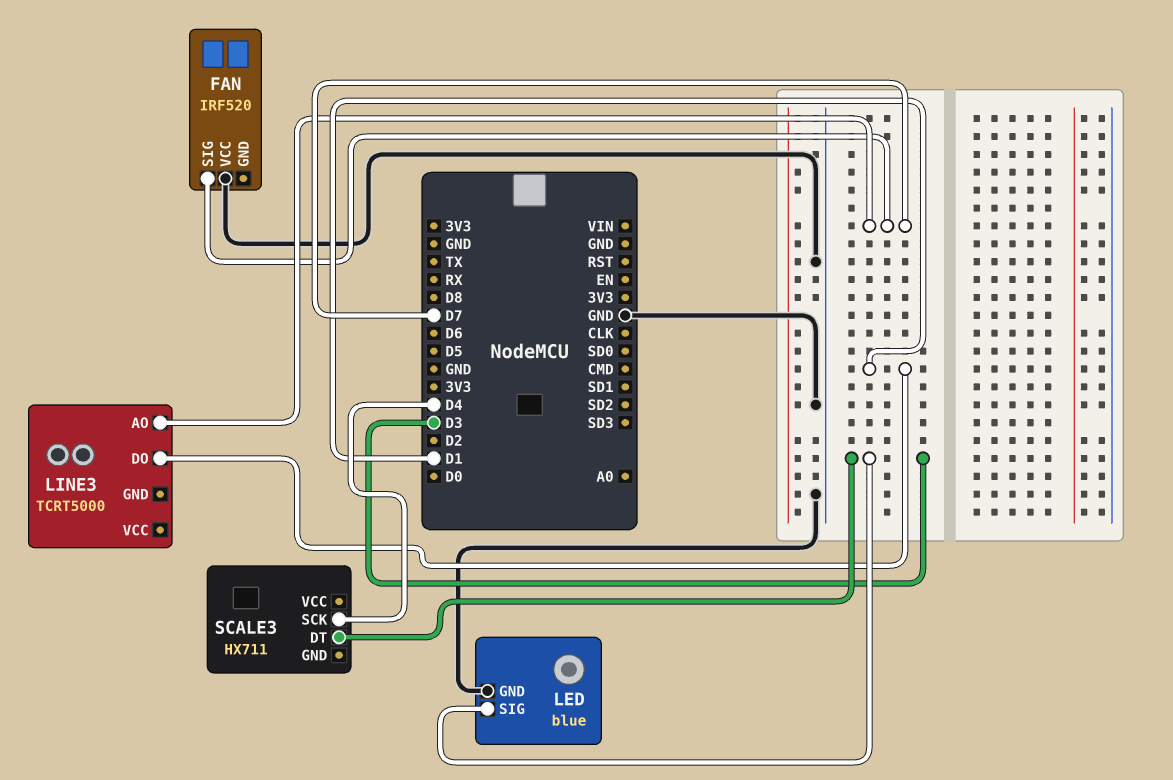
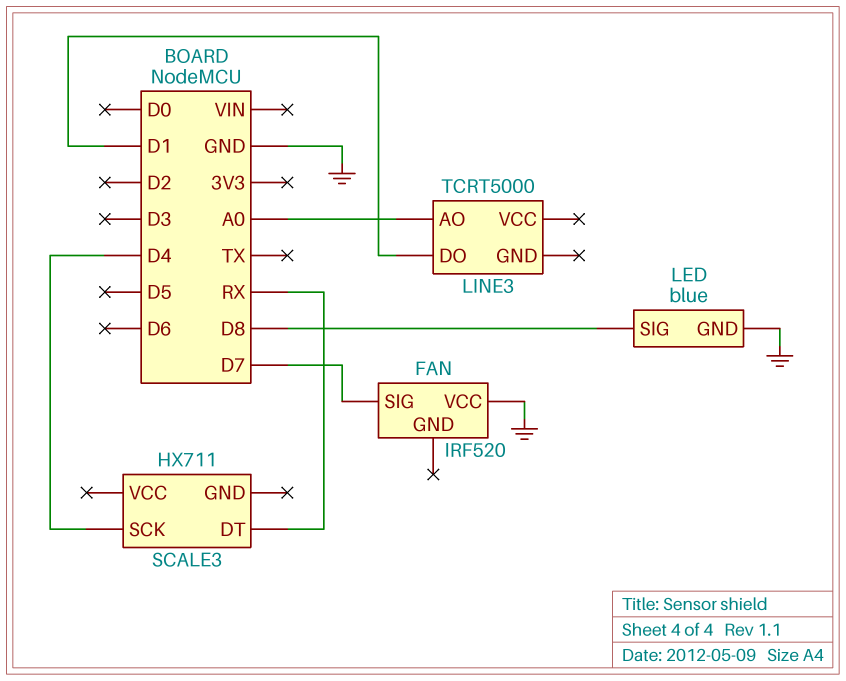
LED pin SIG: D3 -> D8
LINE3 pin AO: D7 -> A0
SCALE3 pin DT: D3 -> RX

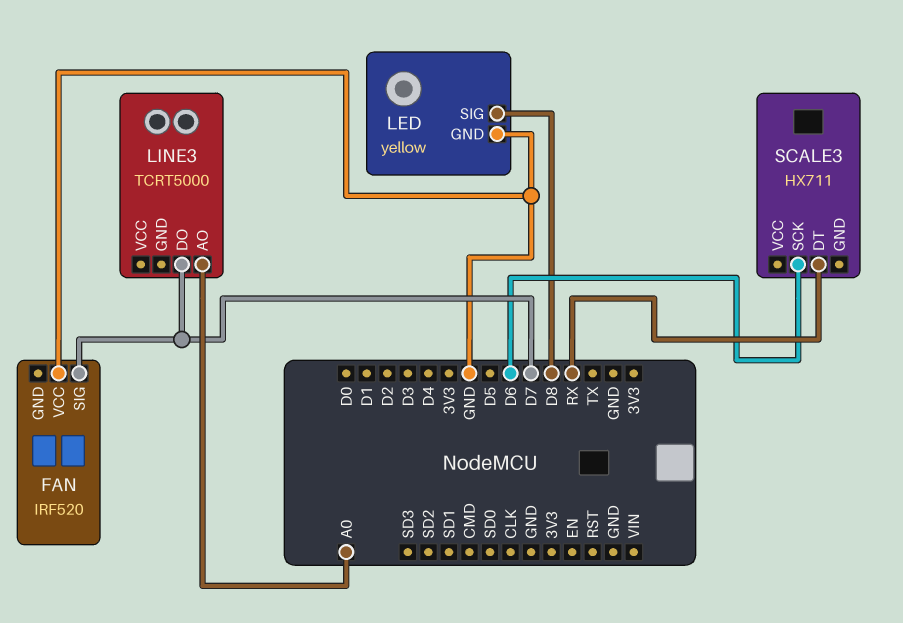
LED: blue -> yellow
LINE3 pin DO: D1 -> D7
SCALE3 pin SCK: D4 -> D6

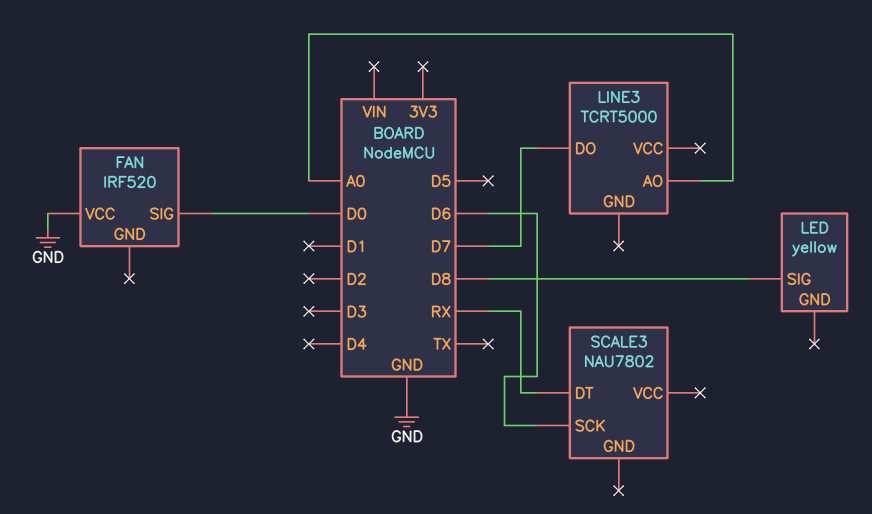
FAN pin SIG: D7 -> D0
LED pin GND: GND -> none
SCALE3: HX711 -> NAU7802

